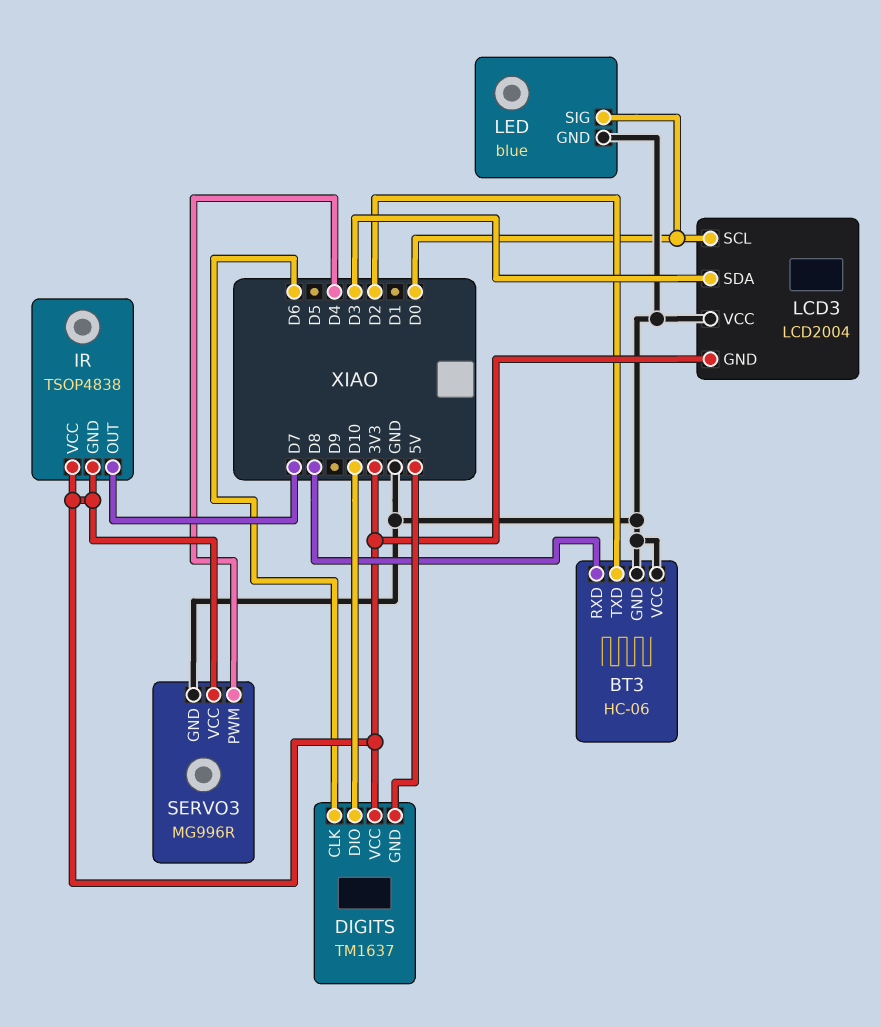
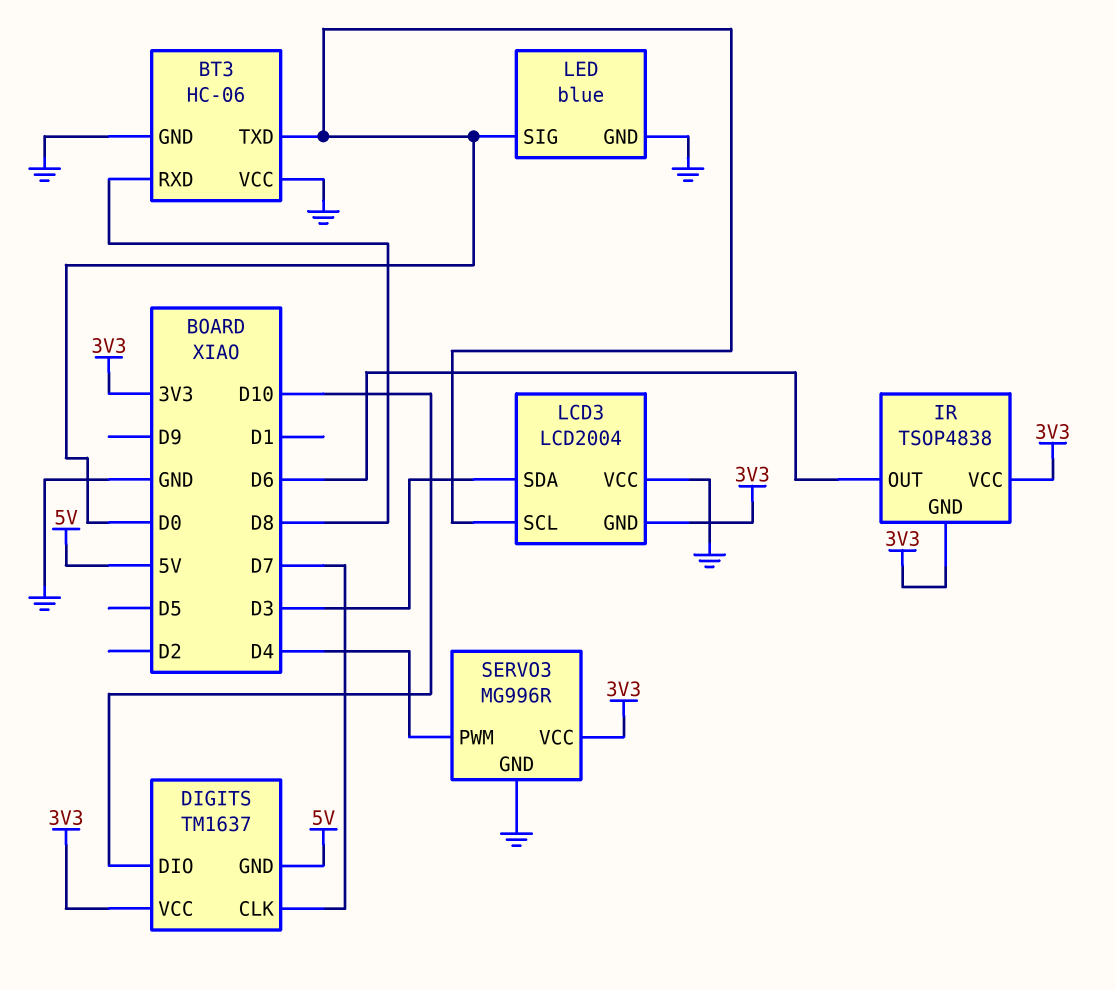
BT3 pin TXD: D2 -> D0
DIGITS pin CLK: D6 -> D7
IR pin OUT: D7 -> D6

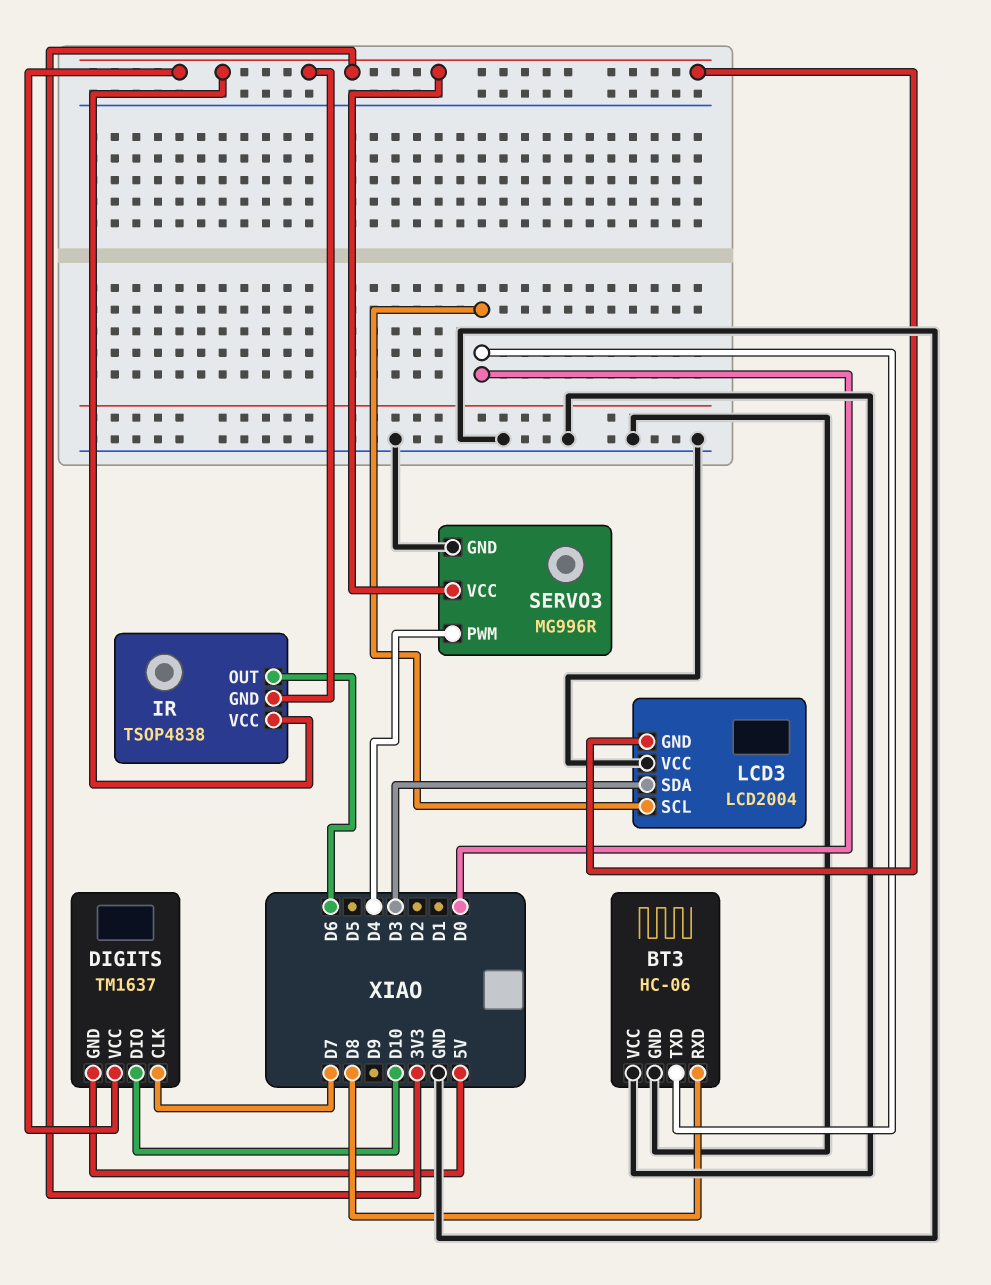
LED: blue -> none
LED pin GND: GND -> none
LED pin SIG: D0 -> none

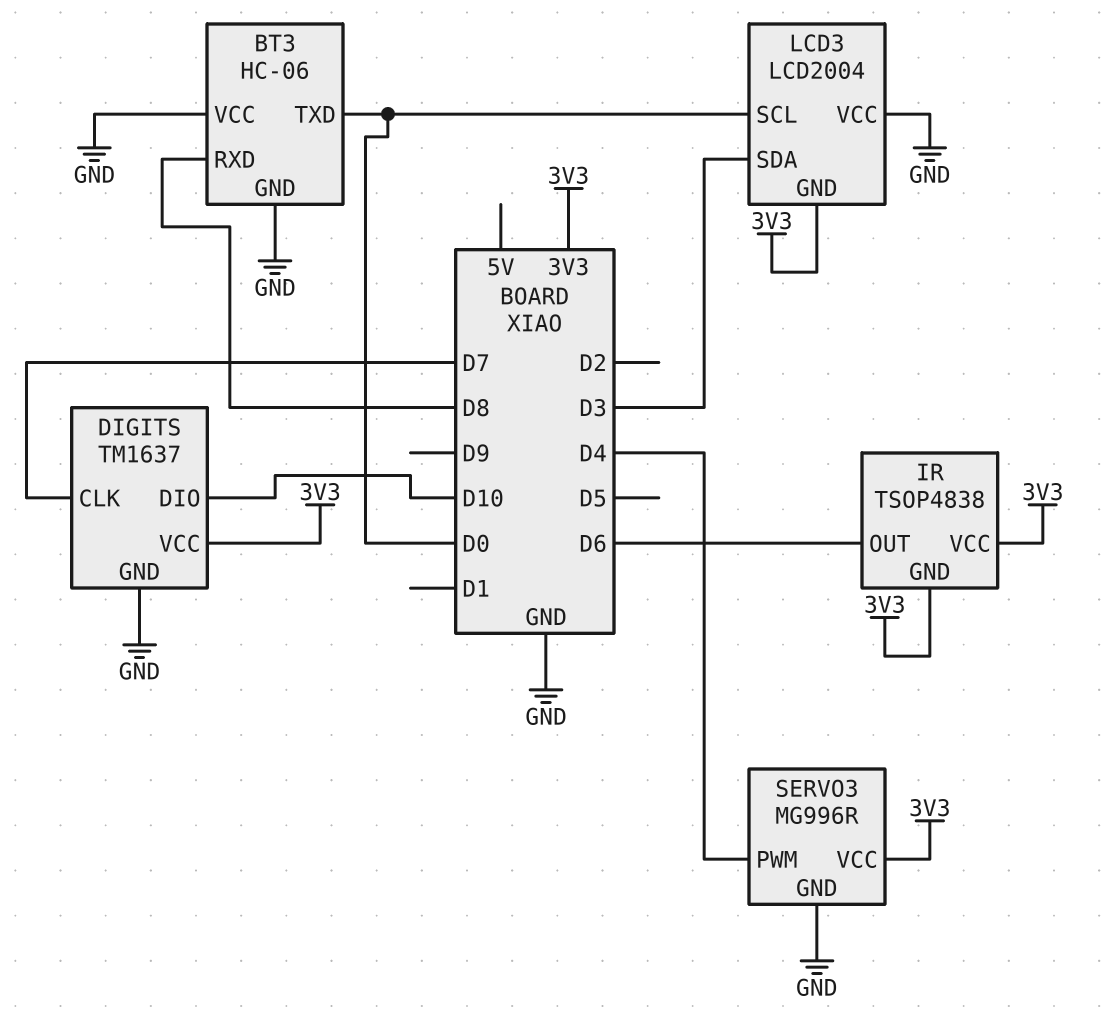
DIGITS pin GND: 5V -> GND

